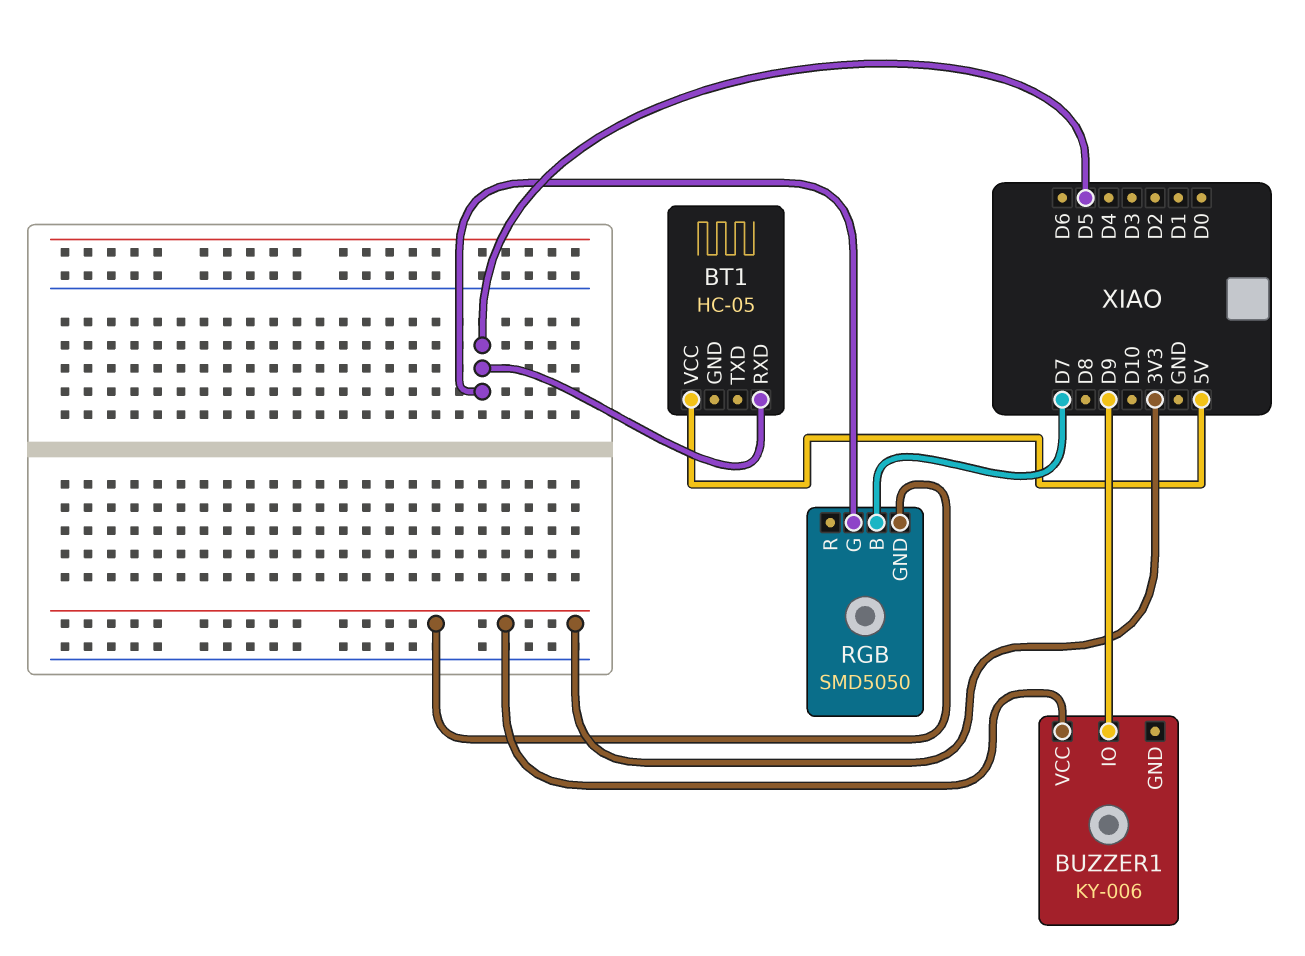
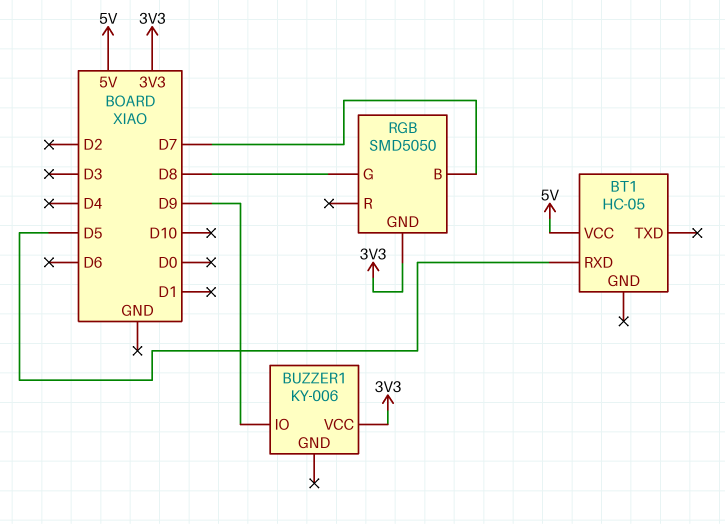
RGB pin G: D5 -> D8

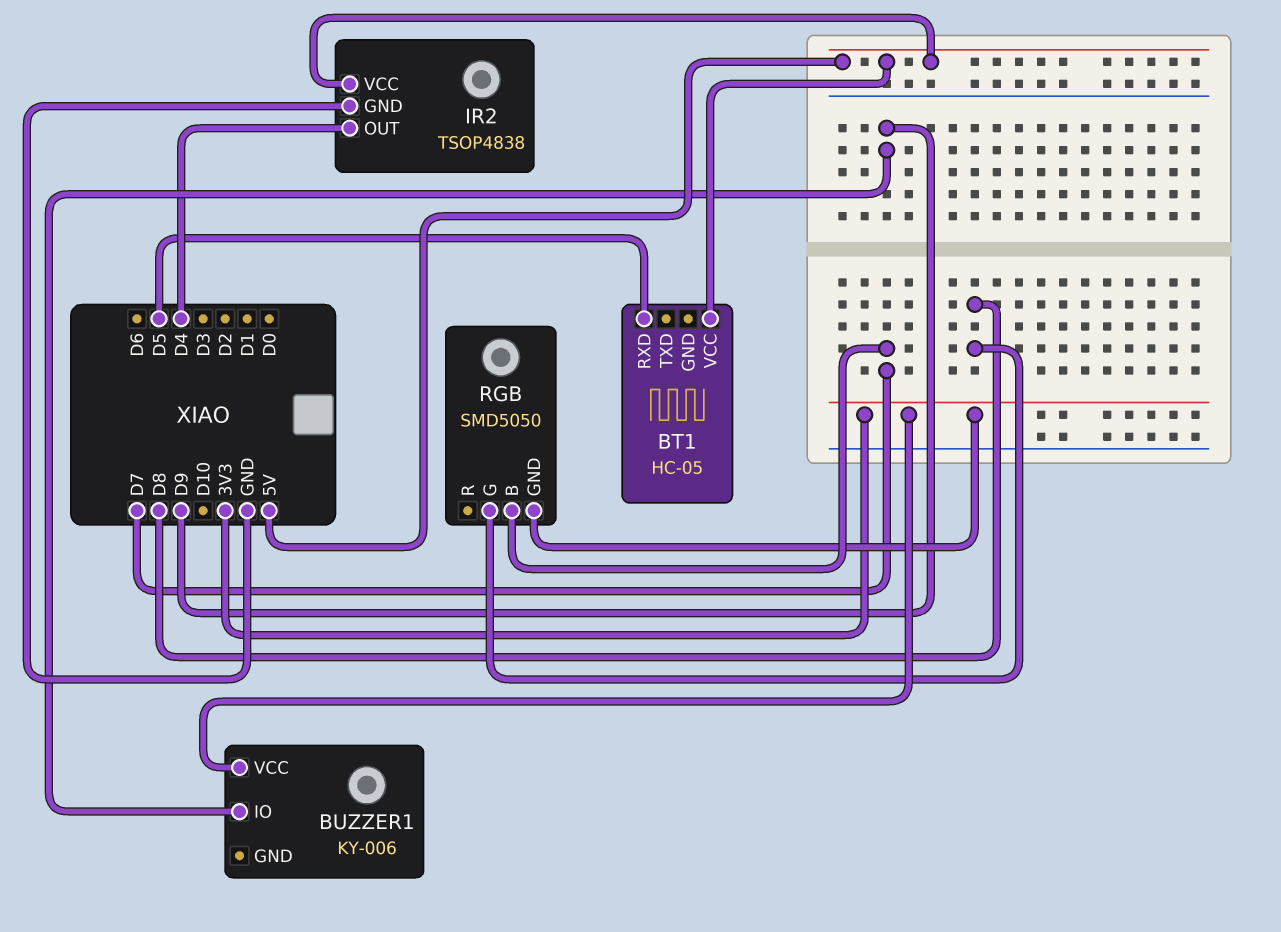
IR2: none -> TSOP4838
IR2 pin GND: none -> GND
IR2 pin OUT: none -> D4
IR2 pin VCC: none -> 5V

